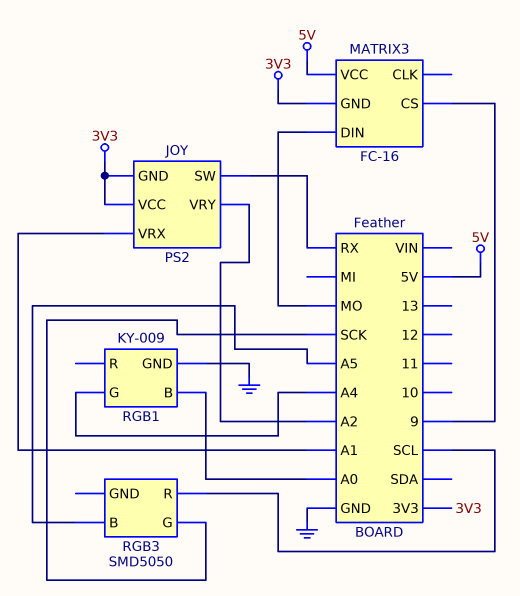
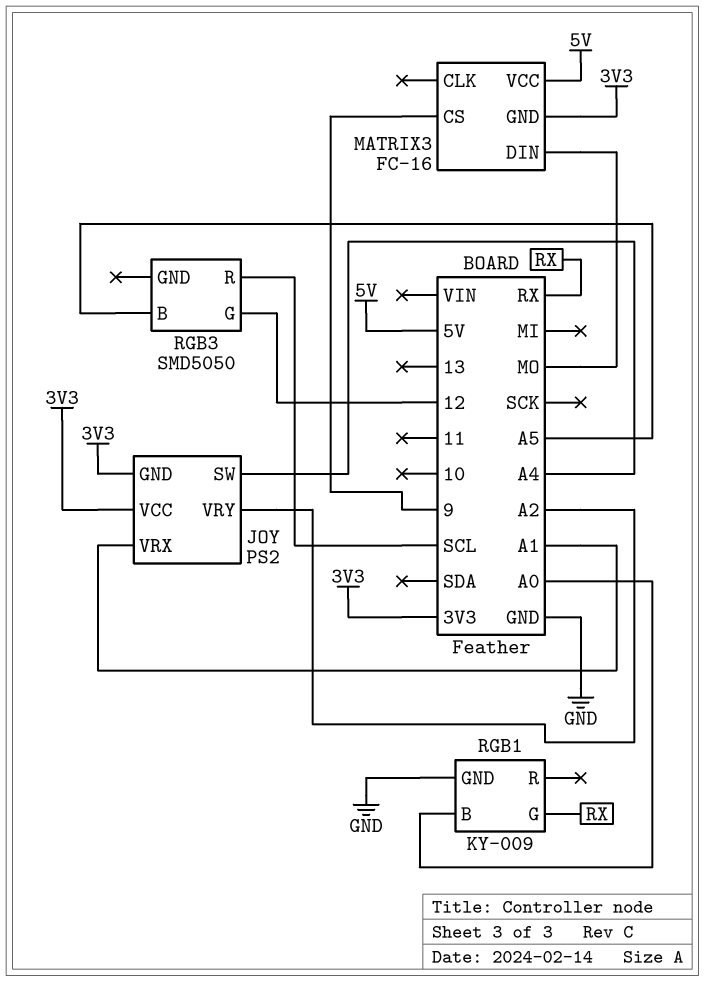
JOY pin SW: RX -> A4
RGB1 pin G: A4 -> RX
RGB3 pin G: SCK -> 12

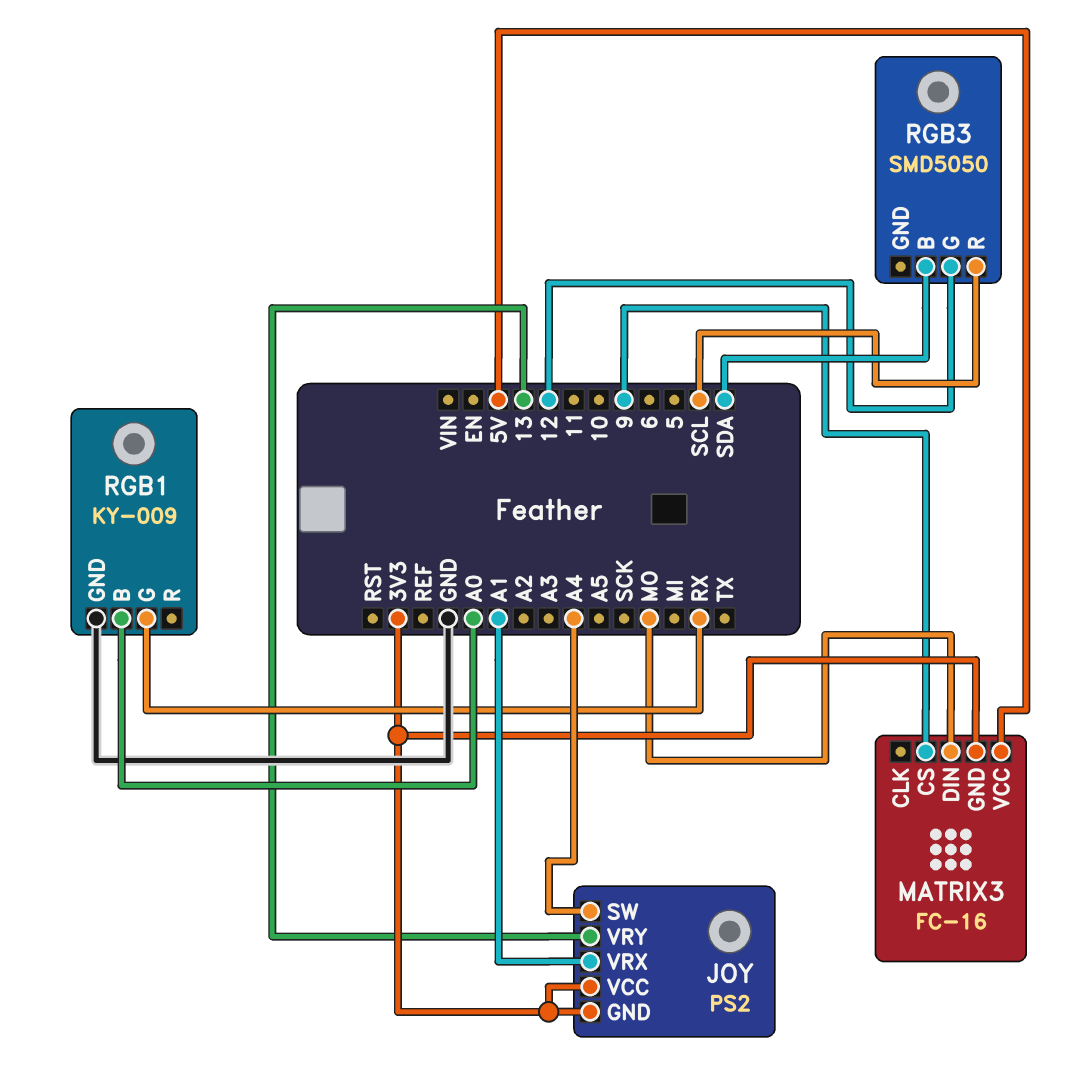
JOY pin VRY: A2 -> 13
RGB3 pin B: A5 -> SDA

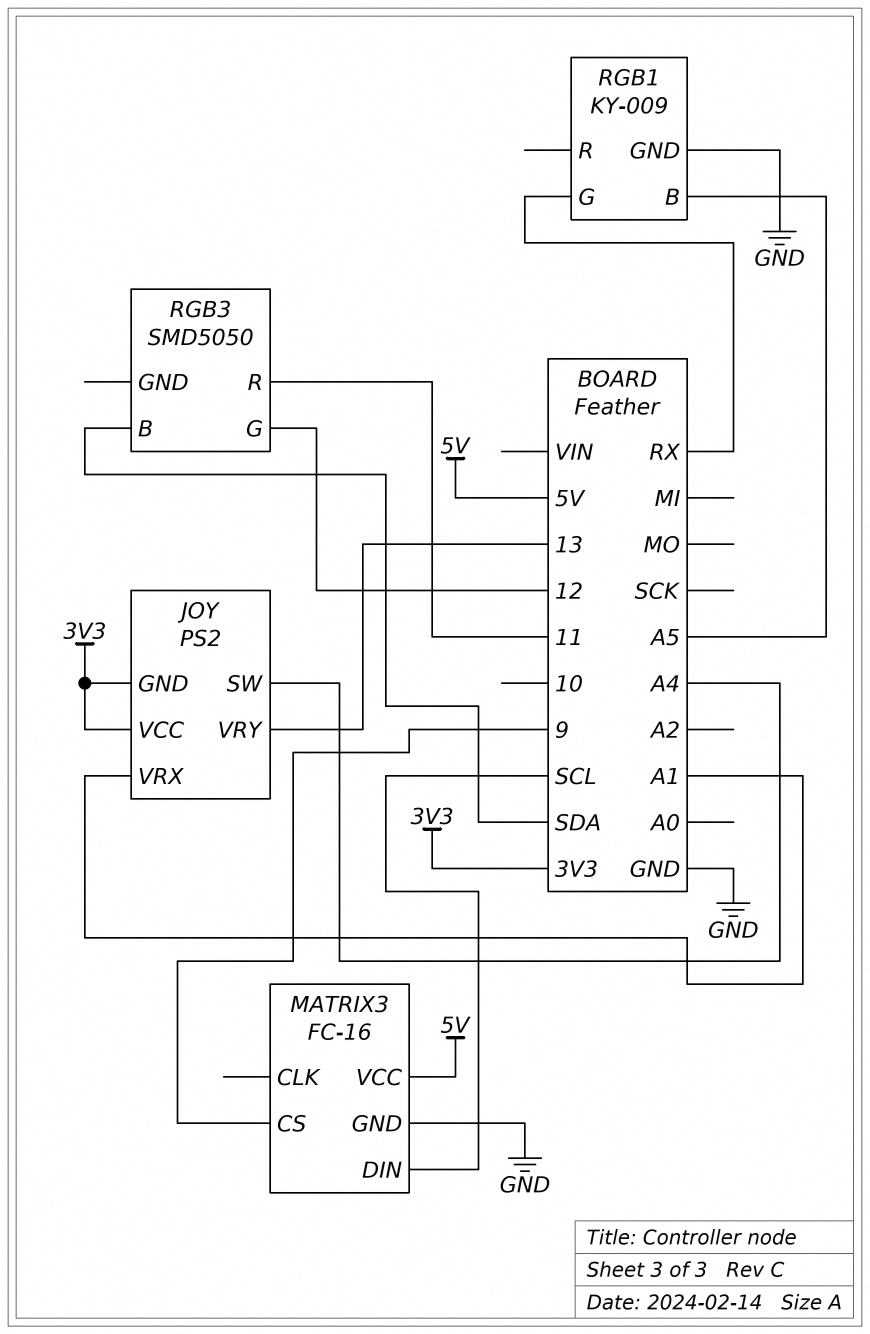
MATRIX3 pin DIN: MO -> SCL
MATRIX3 pin GND: 3V3 -> GND
RGB1 pin B: A0 -> A5
RGB3 pin R: SCL -> 11

